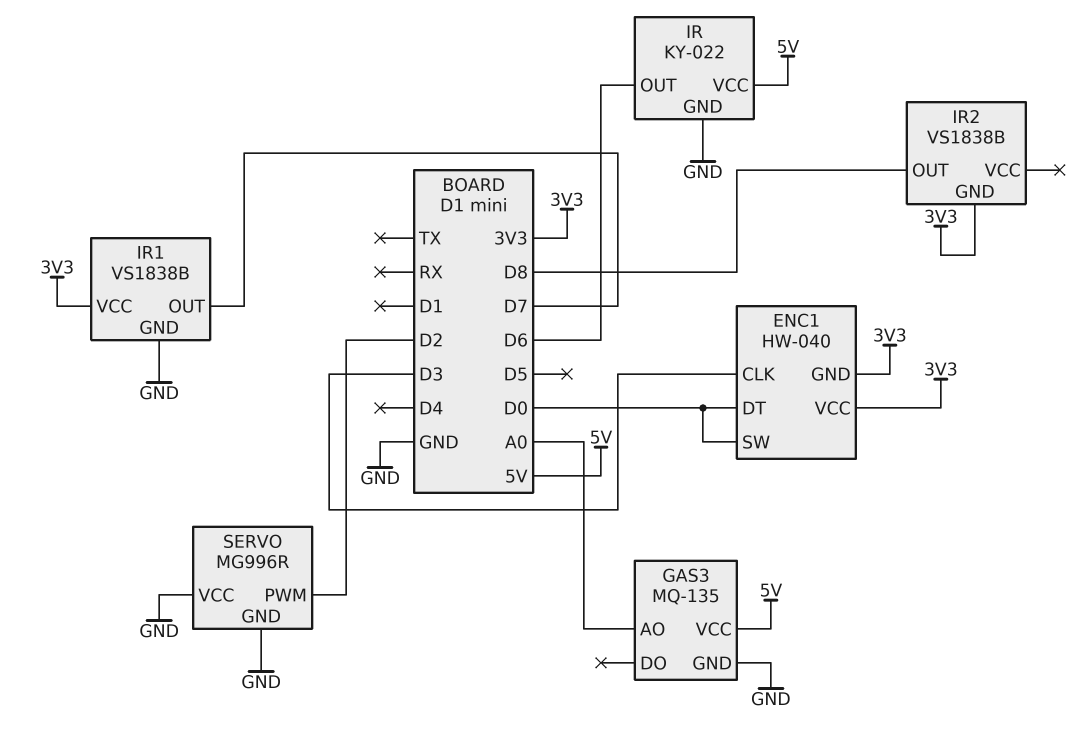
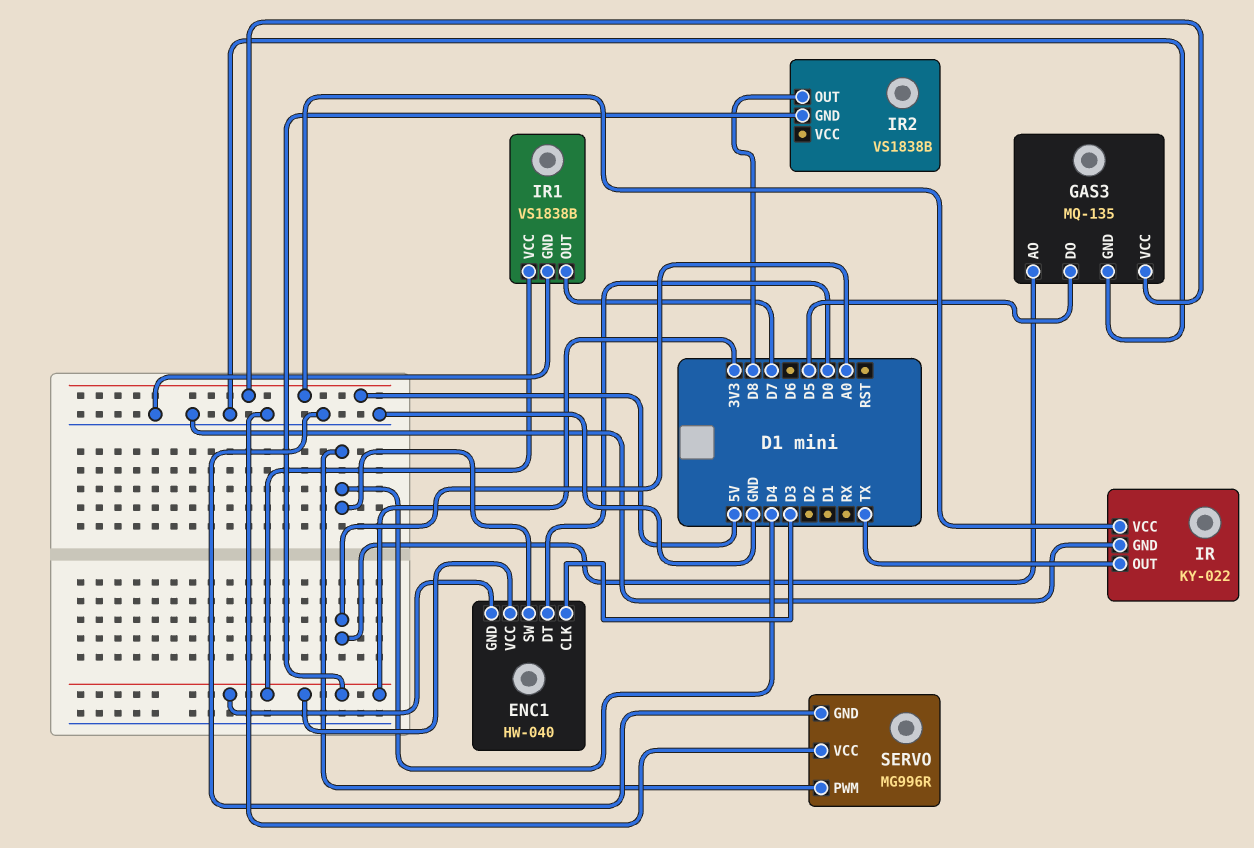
ENC1 pin SW: D0 -> D4
GAS3 pin DO: none -> D5
IR pin OUT: D6 -> TX
SERVO pin PWM: D2 -> D4

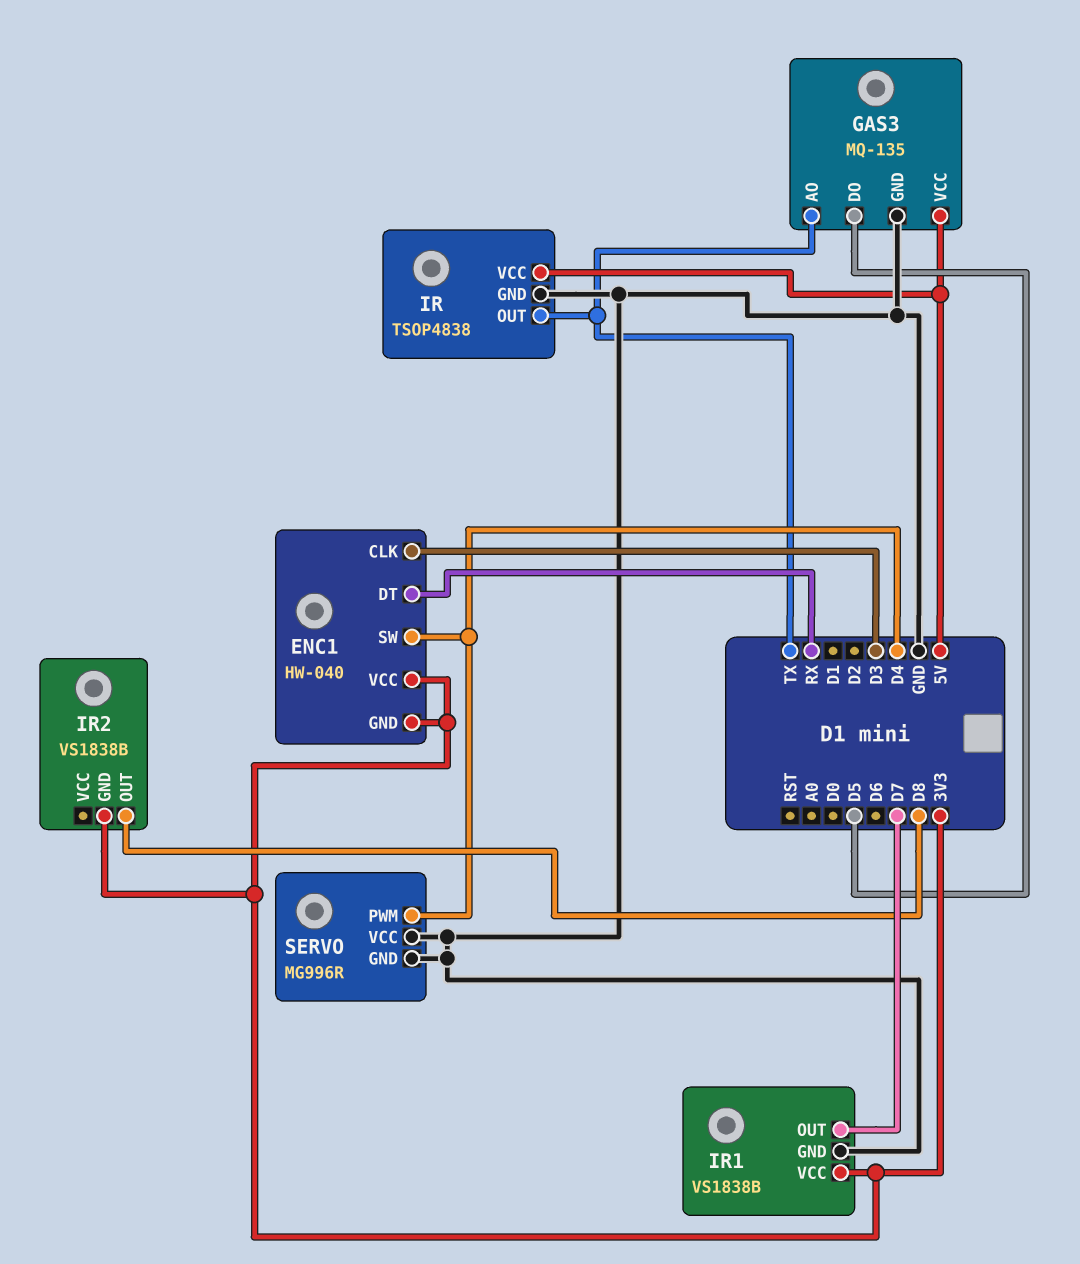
ENC1 pin DT: D0 -> RX
GAS3 pin AO: A0 -> TX
IR: KY-022 -> TSOP4838

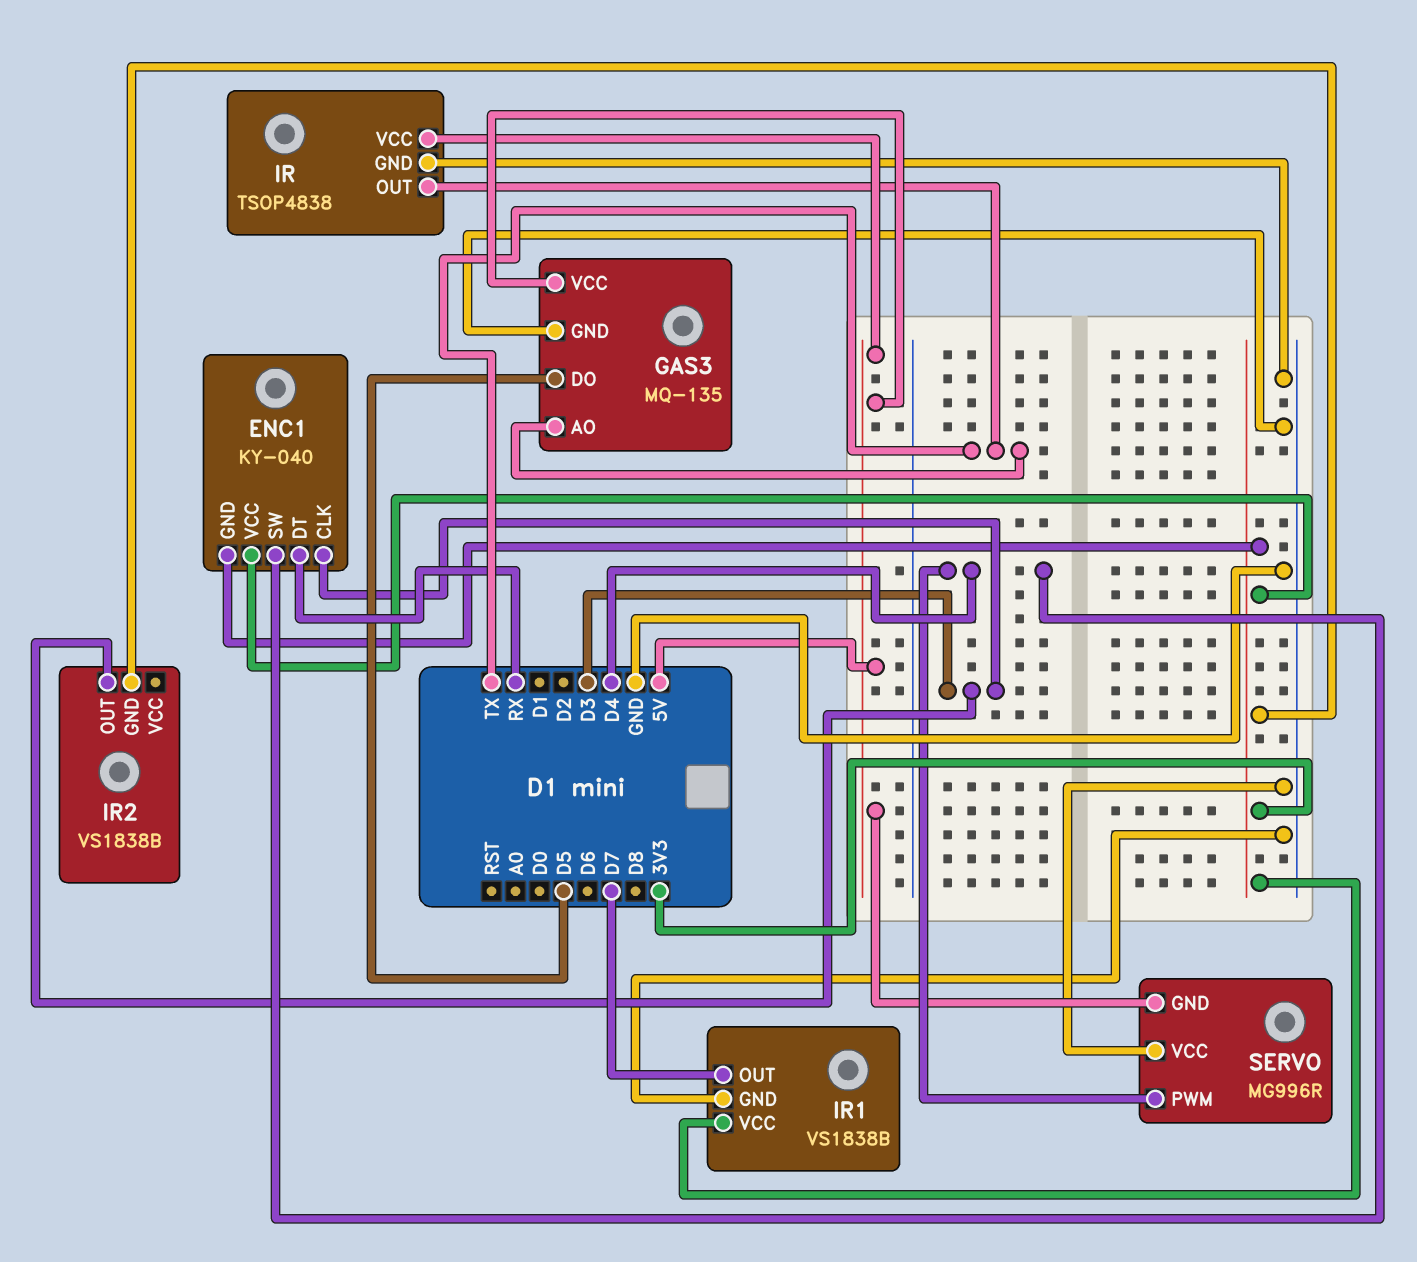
ENC1: HW-040 -> KY-040
IR2 pin OUT: D8 -> D3
SERVO pin GND: GND -> 5V

